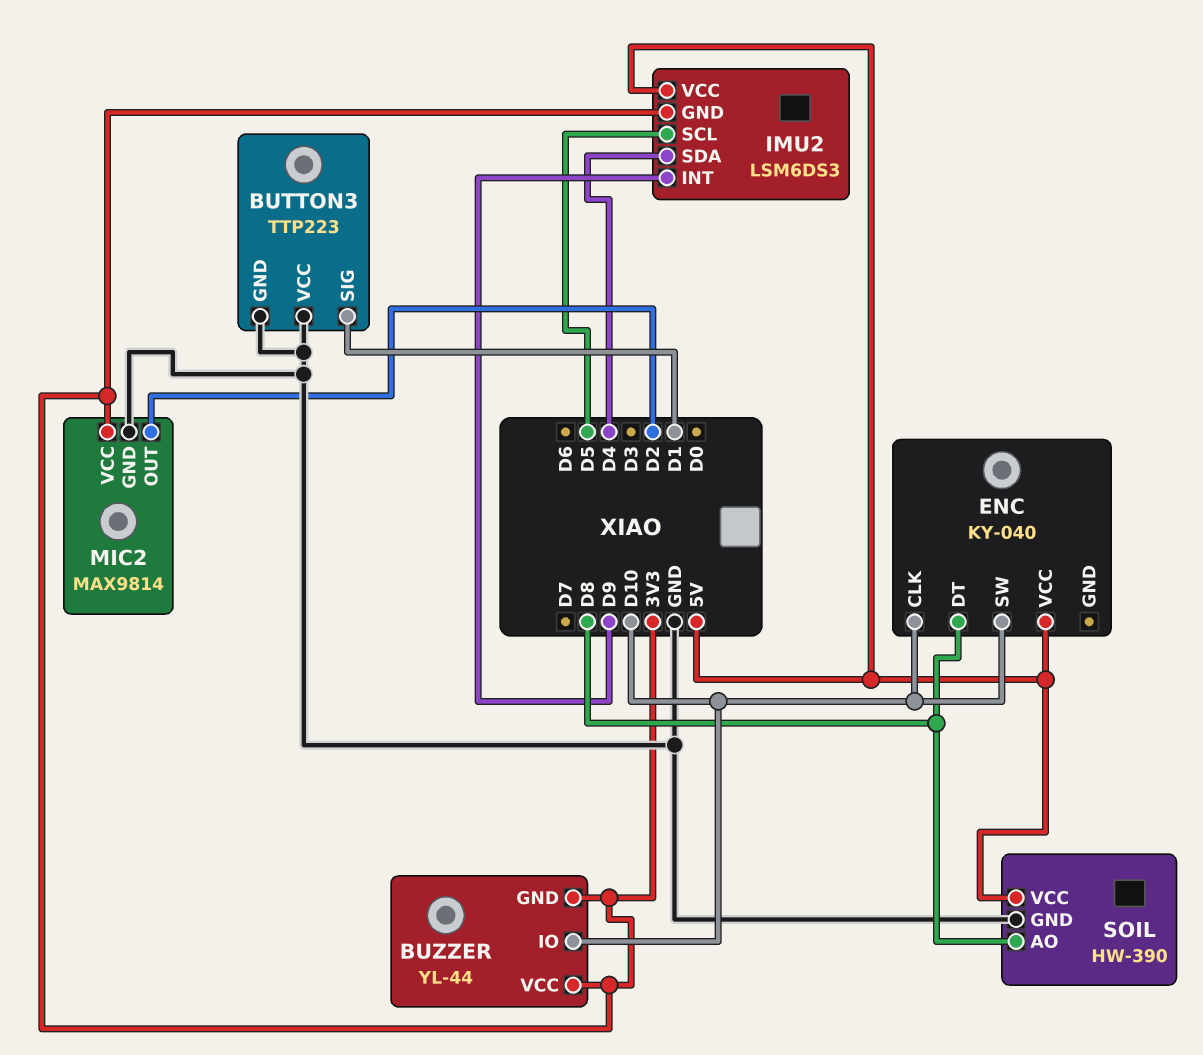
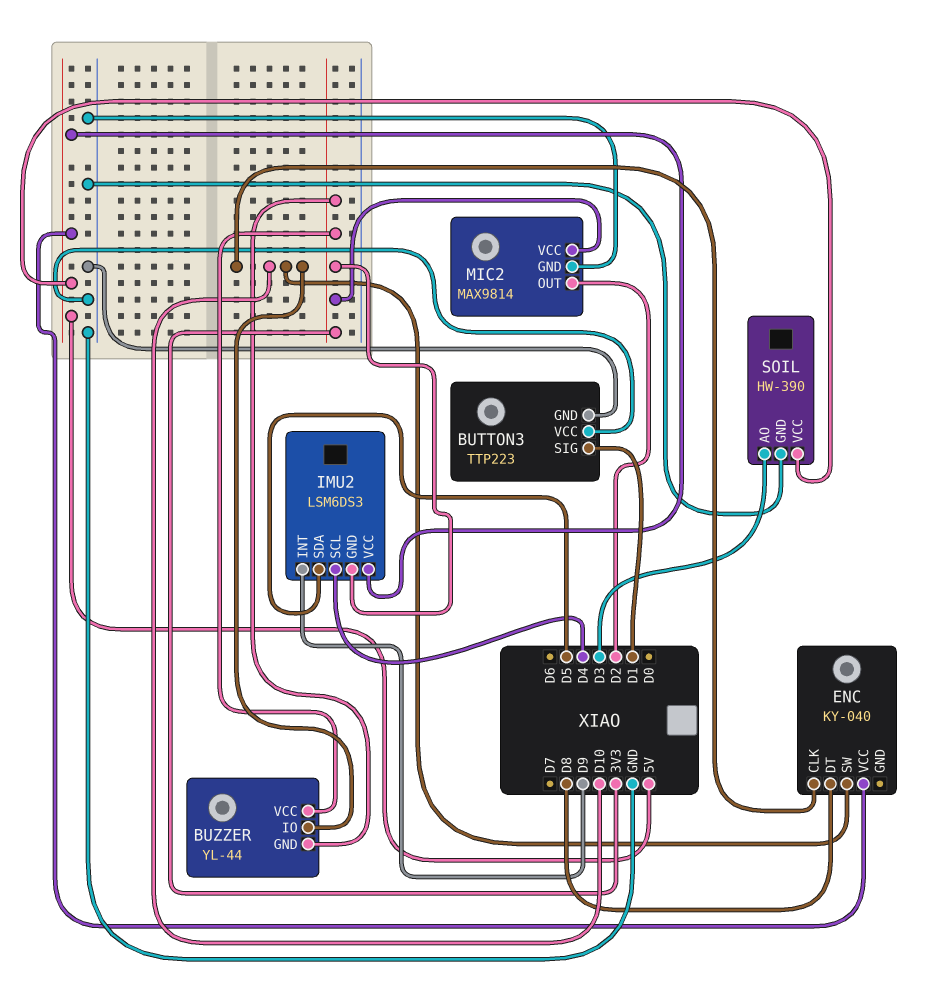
IMU2 pin SCL: D5 -> D4
IMU2 pin SDA: D4 -> D5
SOIL pin AO: D8 -> D3

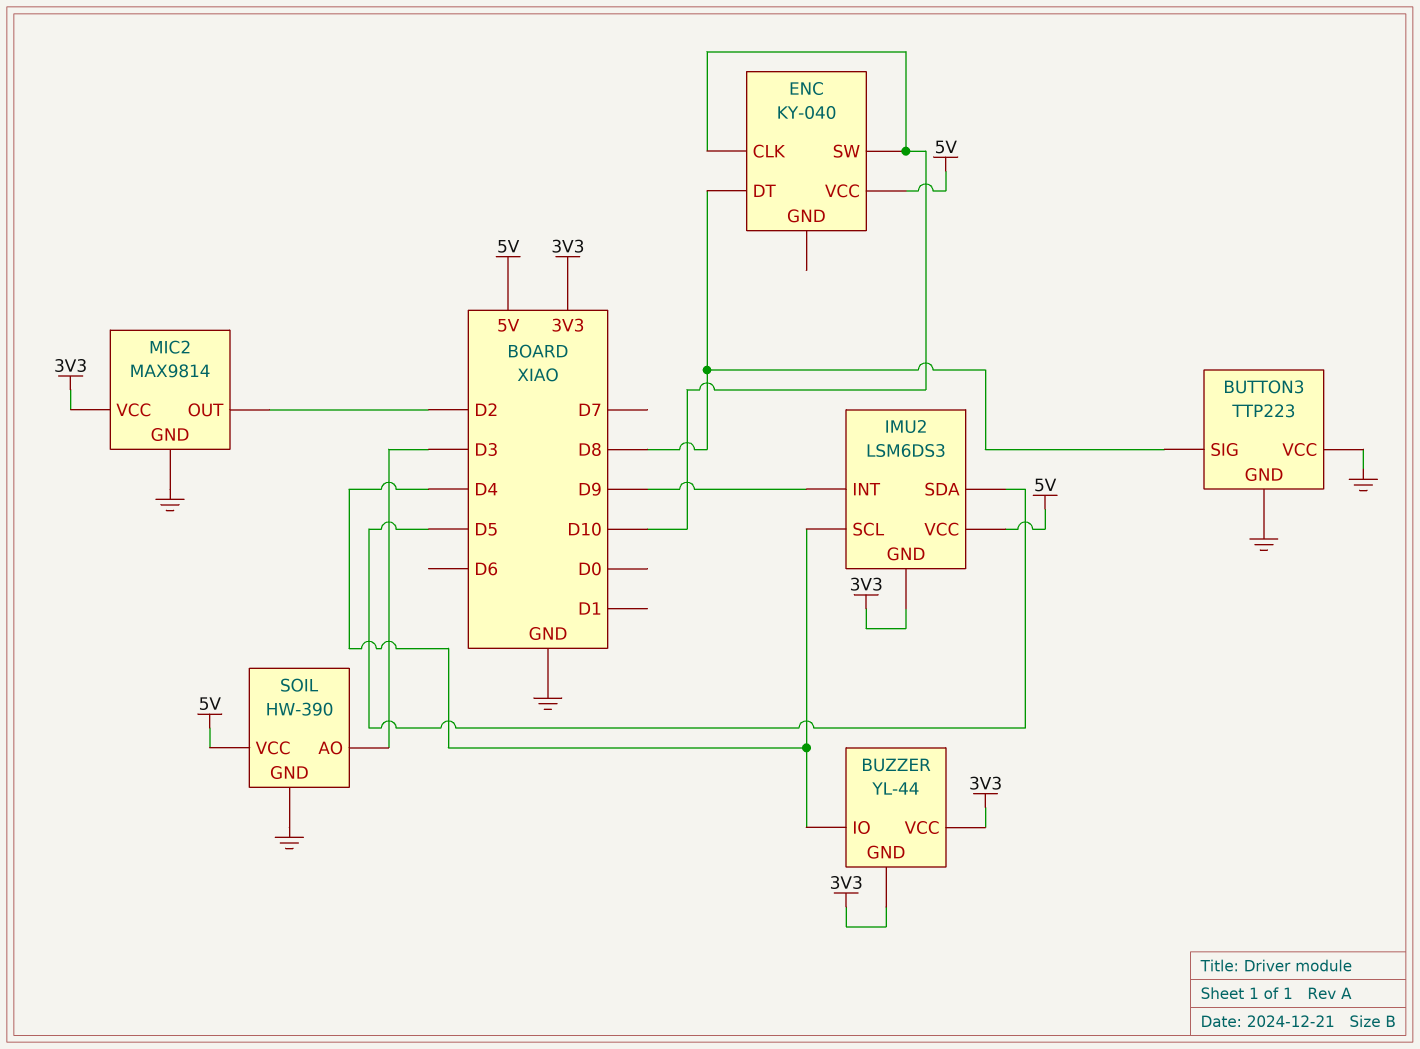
BUTTON3 pin SIG: D1 -> D8
BUZZER pin IO: D10 -> D4

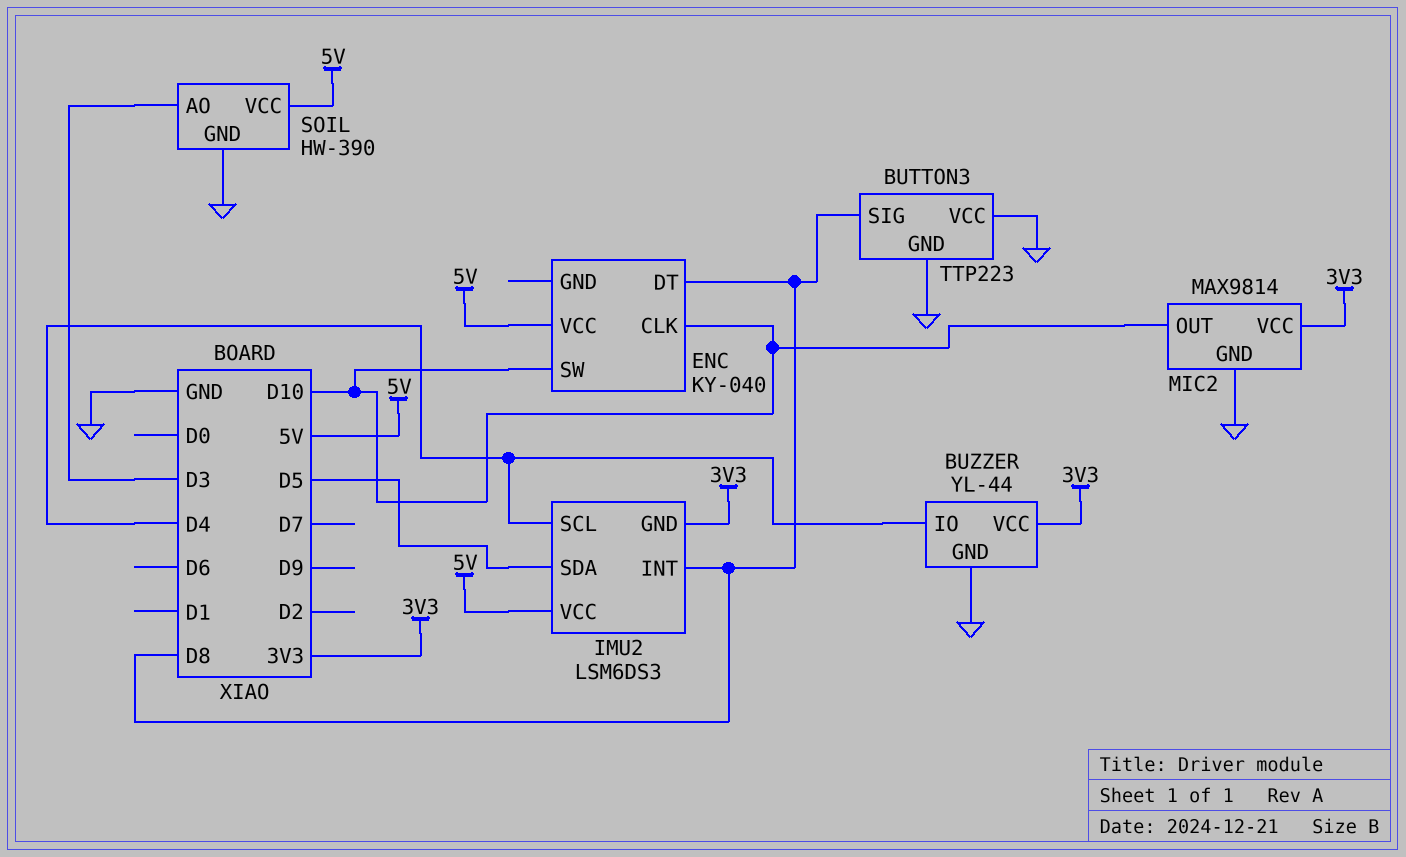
BUZZER pin GND: 3V3 -> GND
IMU2 pin INT: D9 -> D8
MIC2 pin OUT: D2 -> D10

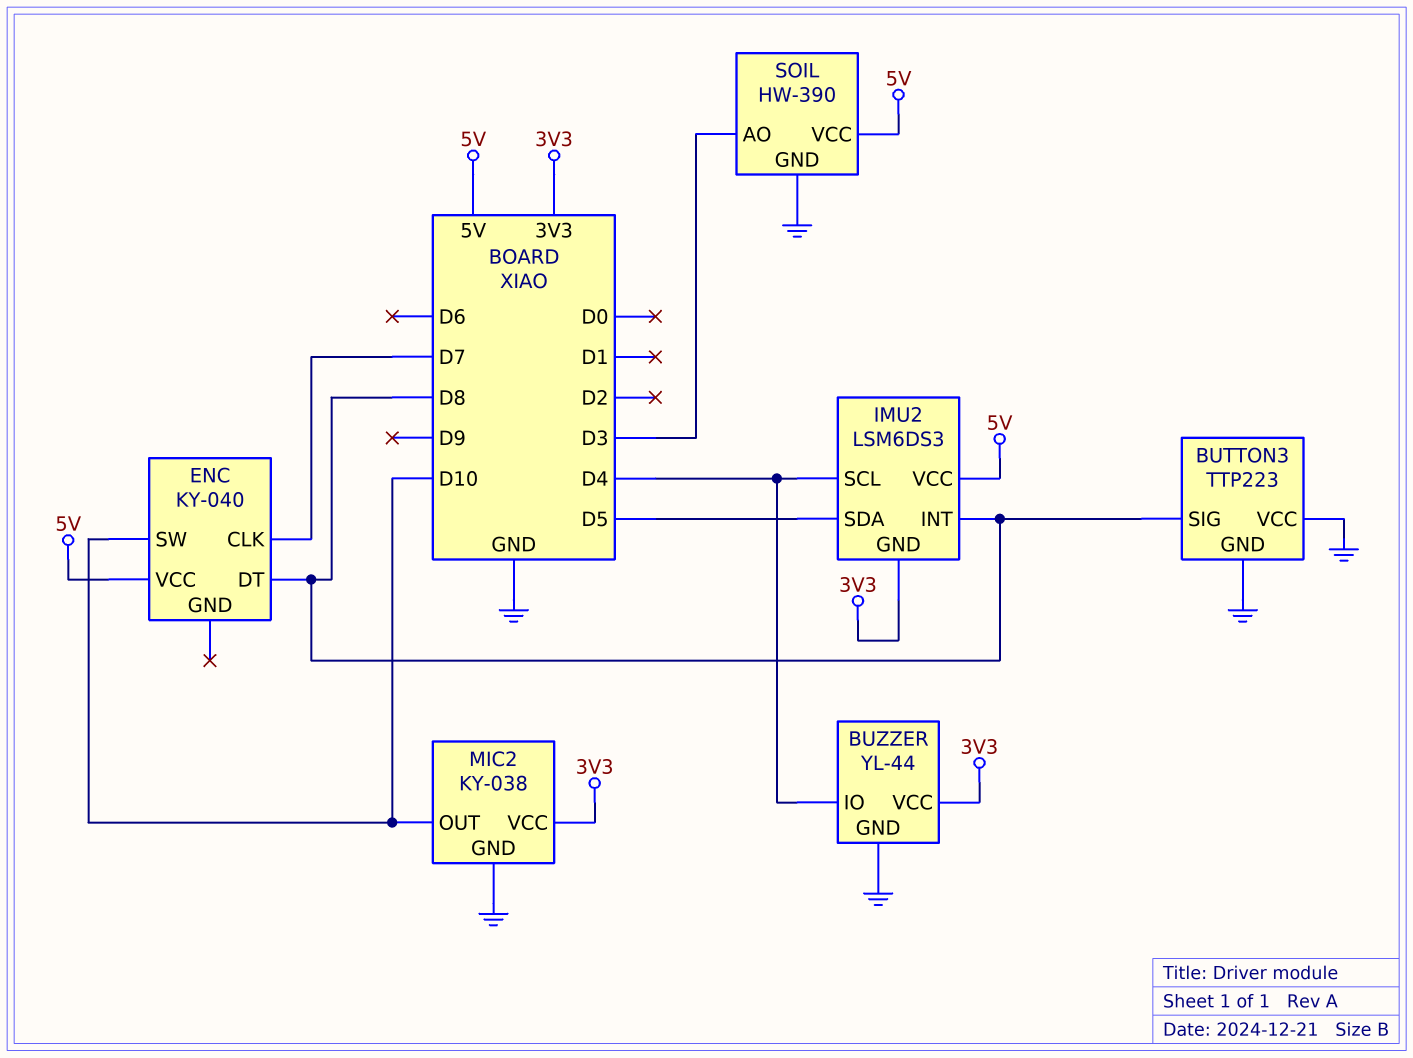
ENC pin CLK: D10 -> D7
MIC2: MAX9814 -> KY-038

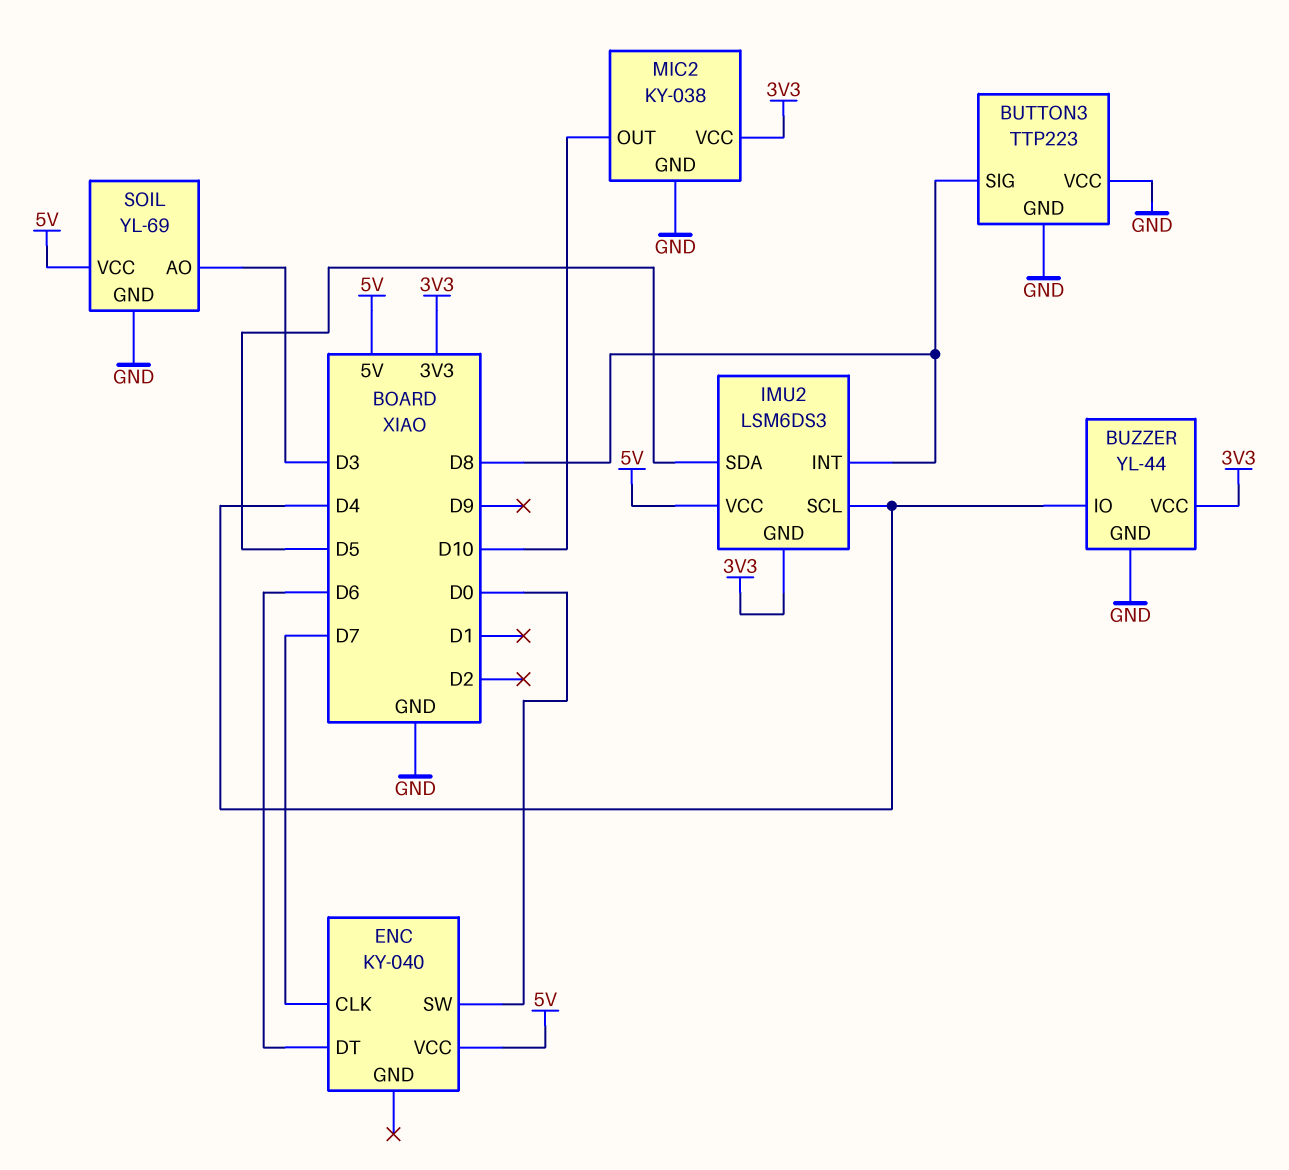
ENC pin DT: D8 -> D6
ENC pin SW: D10 -> D0
SOIL: HW-390 -> YL-69

